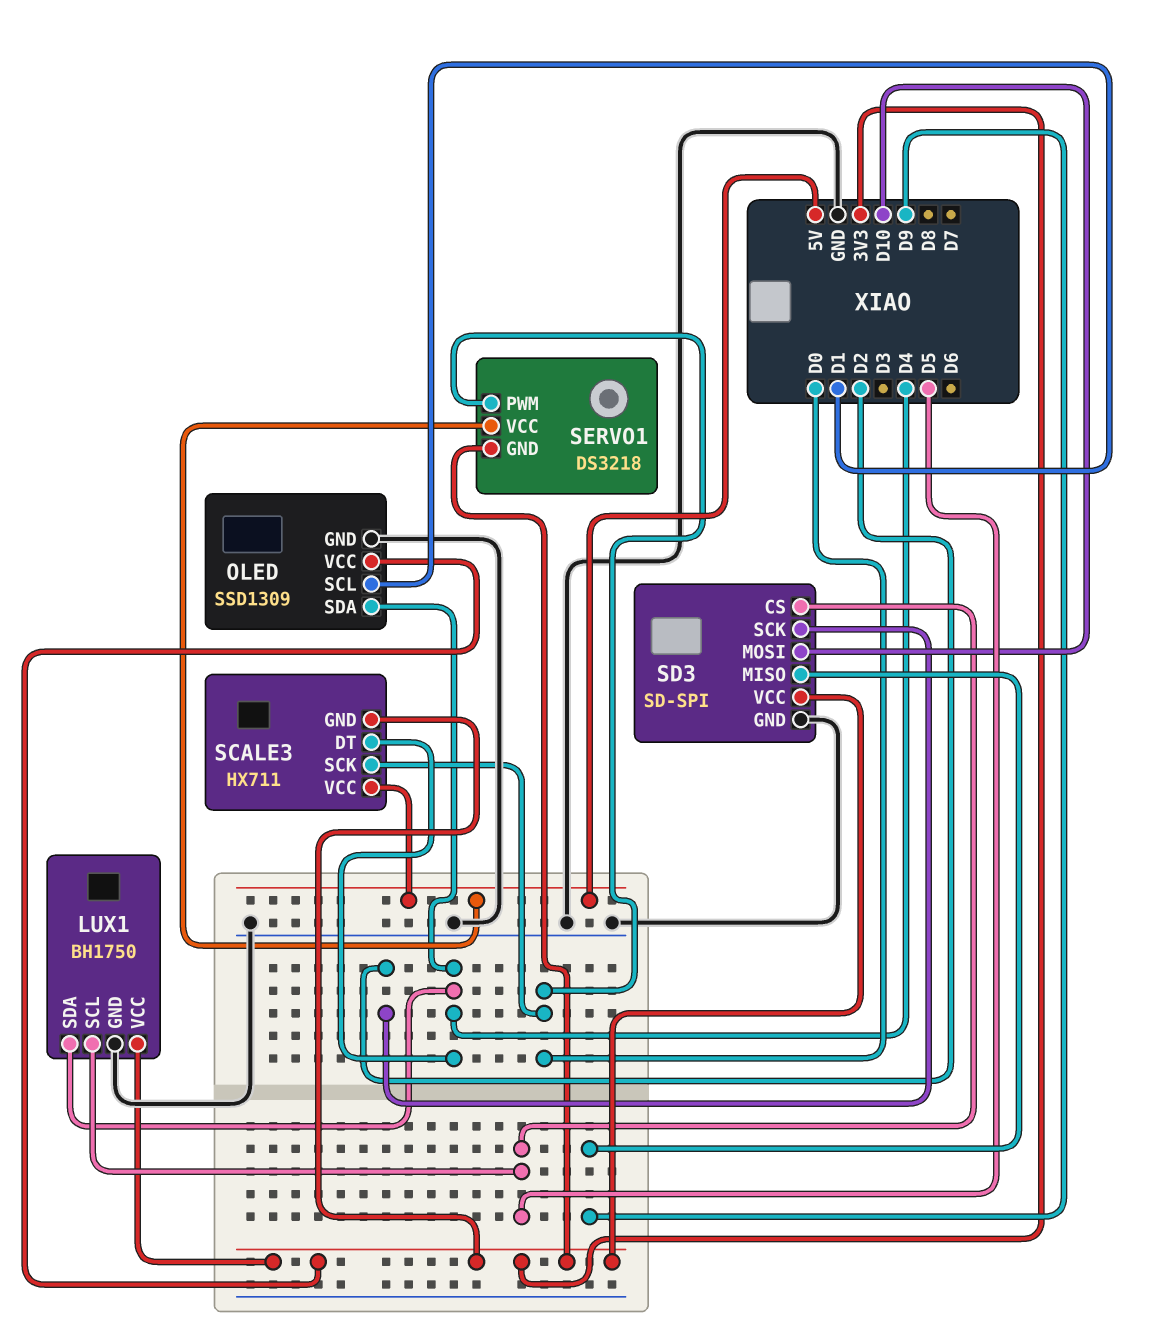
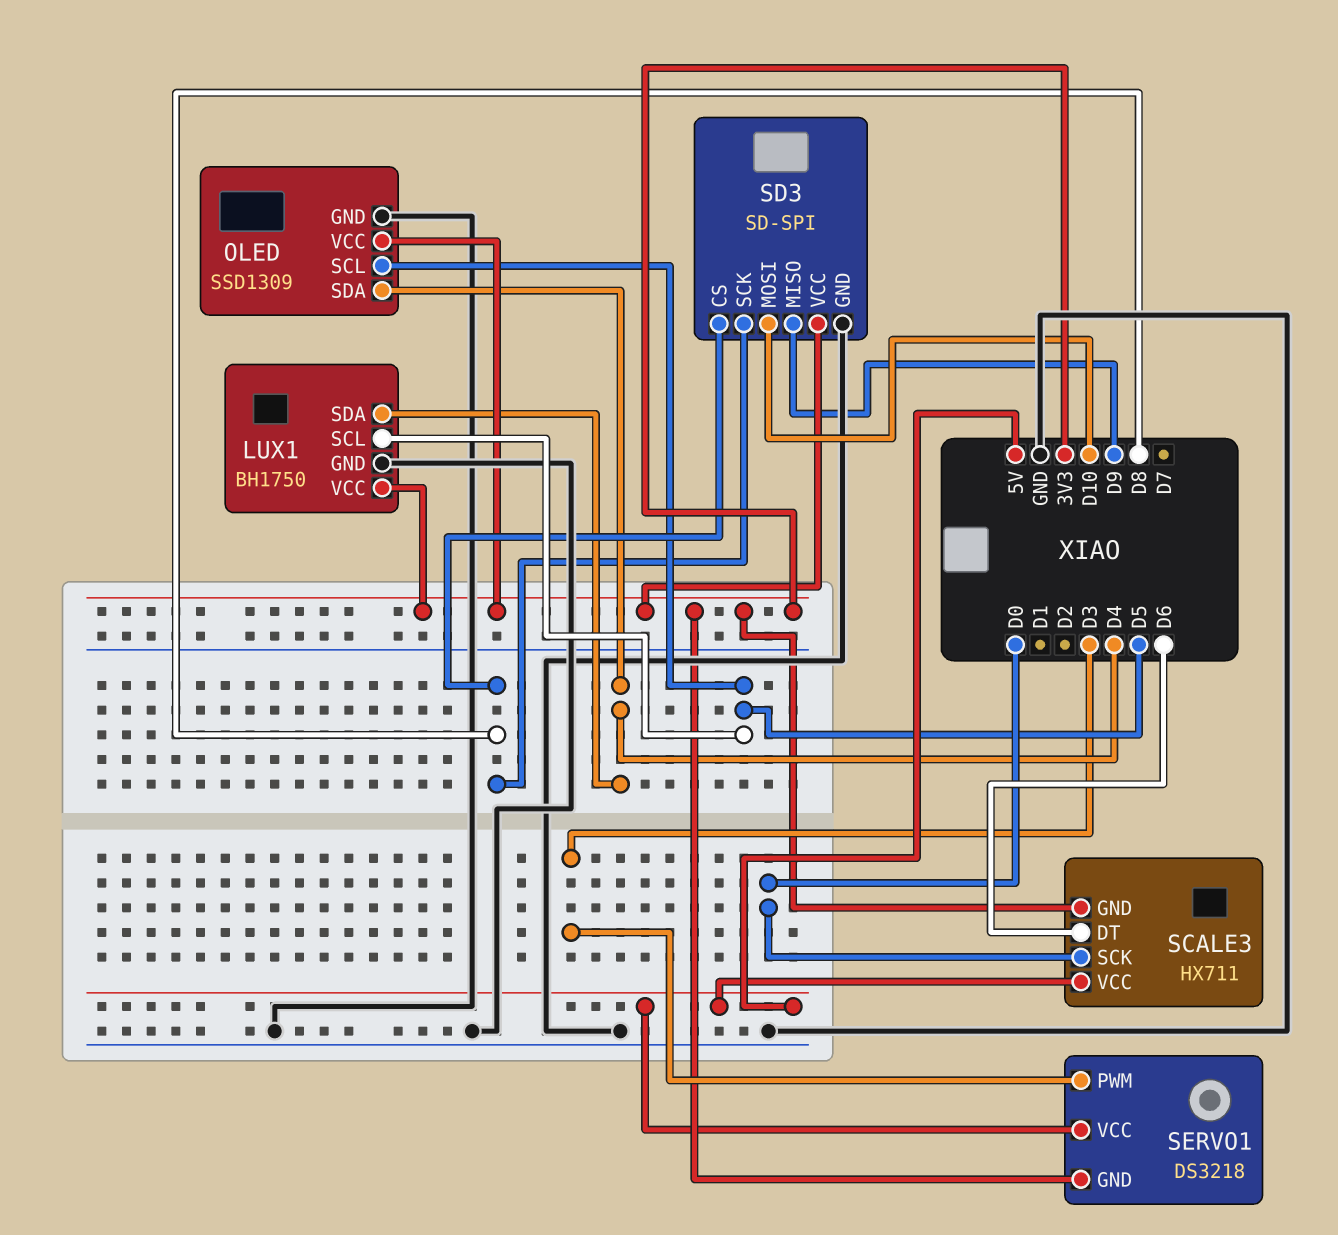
OLED pin SCL: D1 -> D5
SCALE3 pin DT: D4 -> D6
SD3 pin CS: D5 -> D8
SD3 pin SCK: D2 -> D8
SERVO1 pin PWM: D0 -> D3

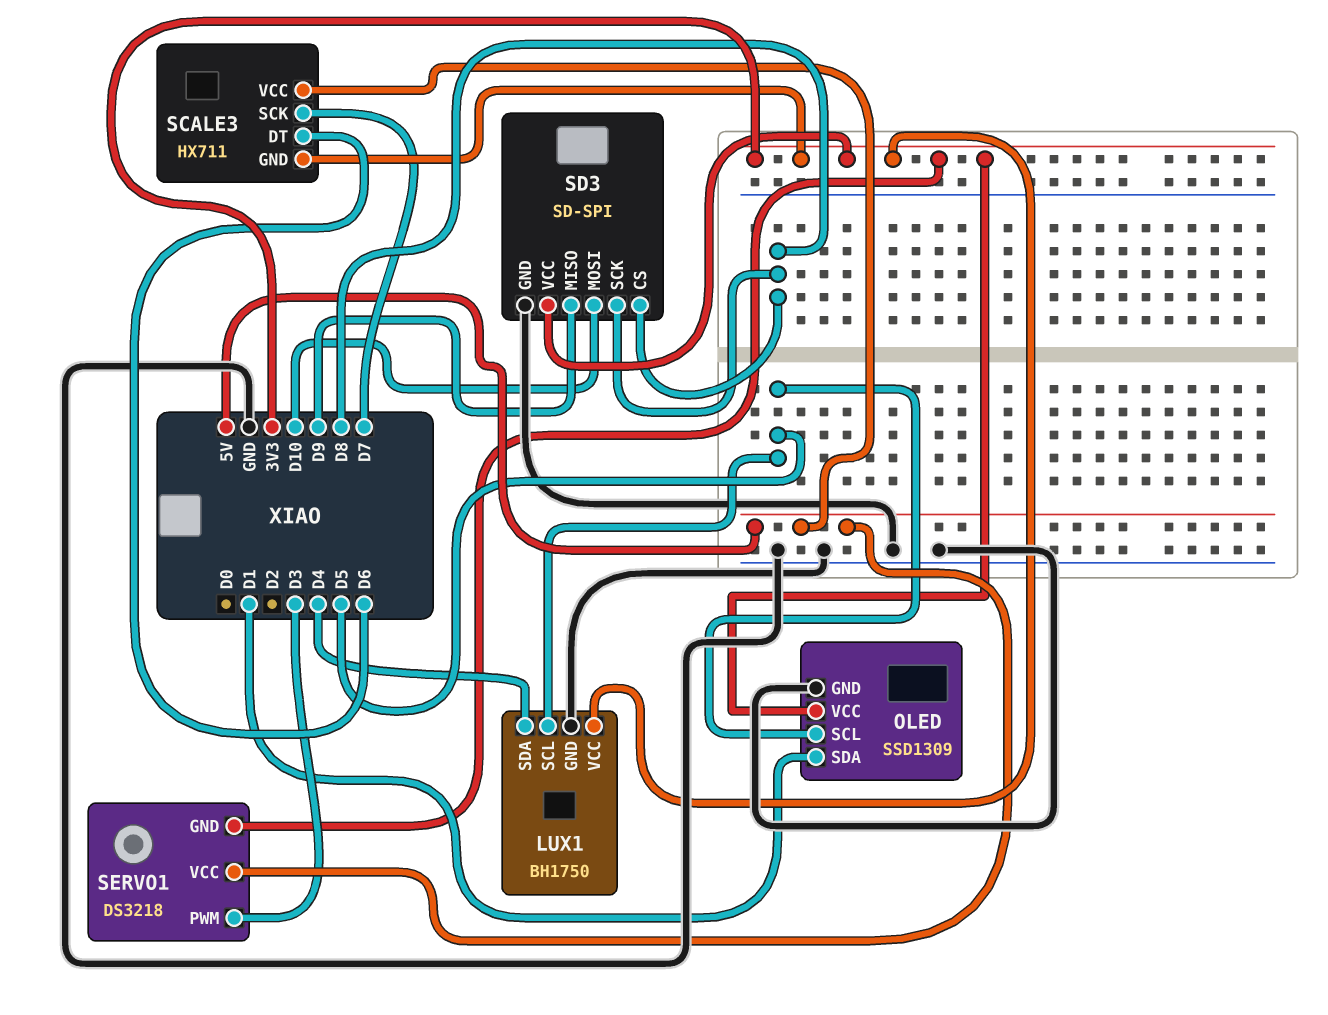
OLED pin SDA: D4 -> D1
SCALE3 pin SCK: D0 -> D7

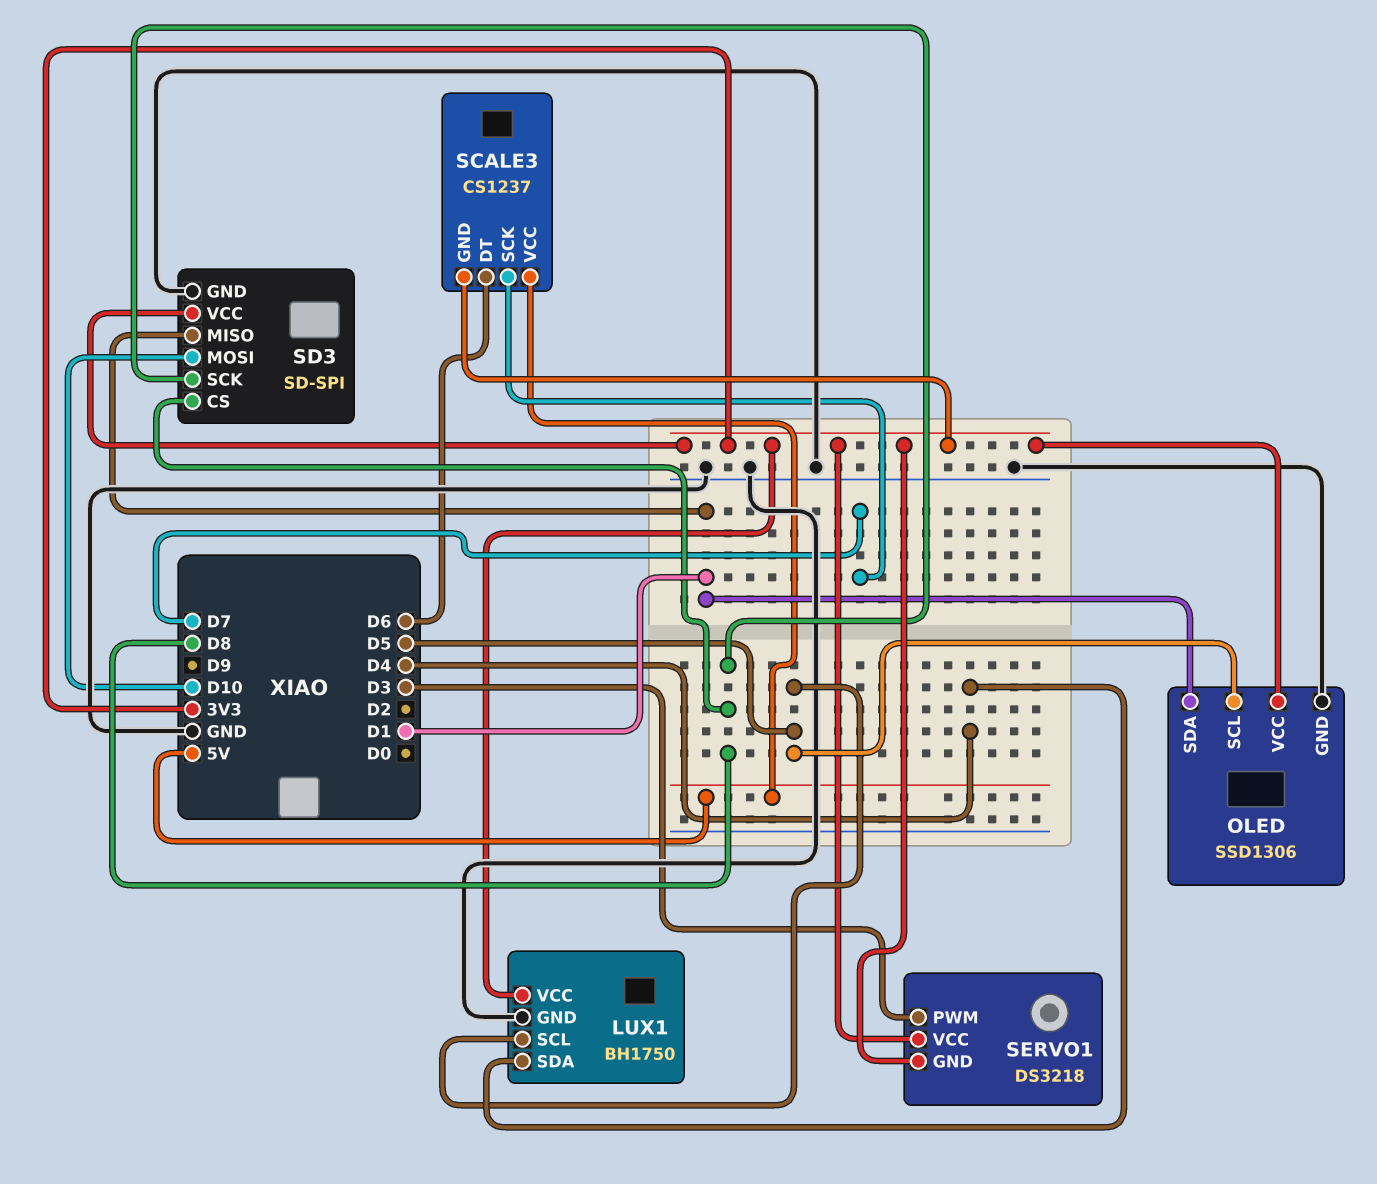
OLED: SSD1309 -> SSD1306
SCALE3: HX711 -> CS1237
SD3 pin MISO: D9 -> D1
SERVO1 pin VCC: 5V -> 3V3

